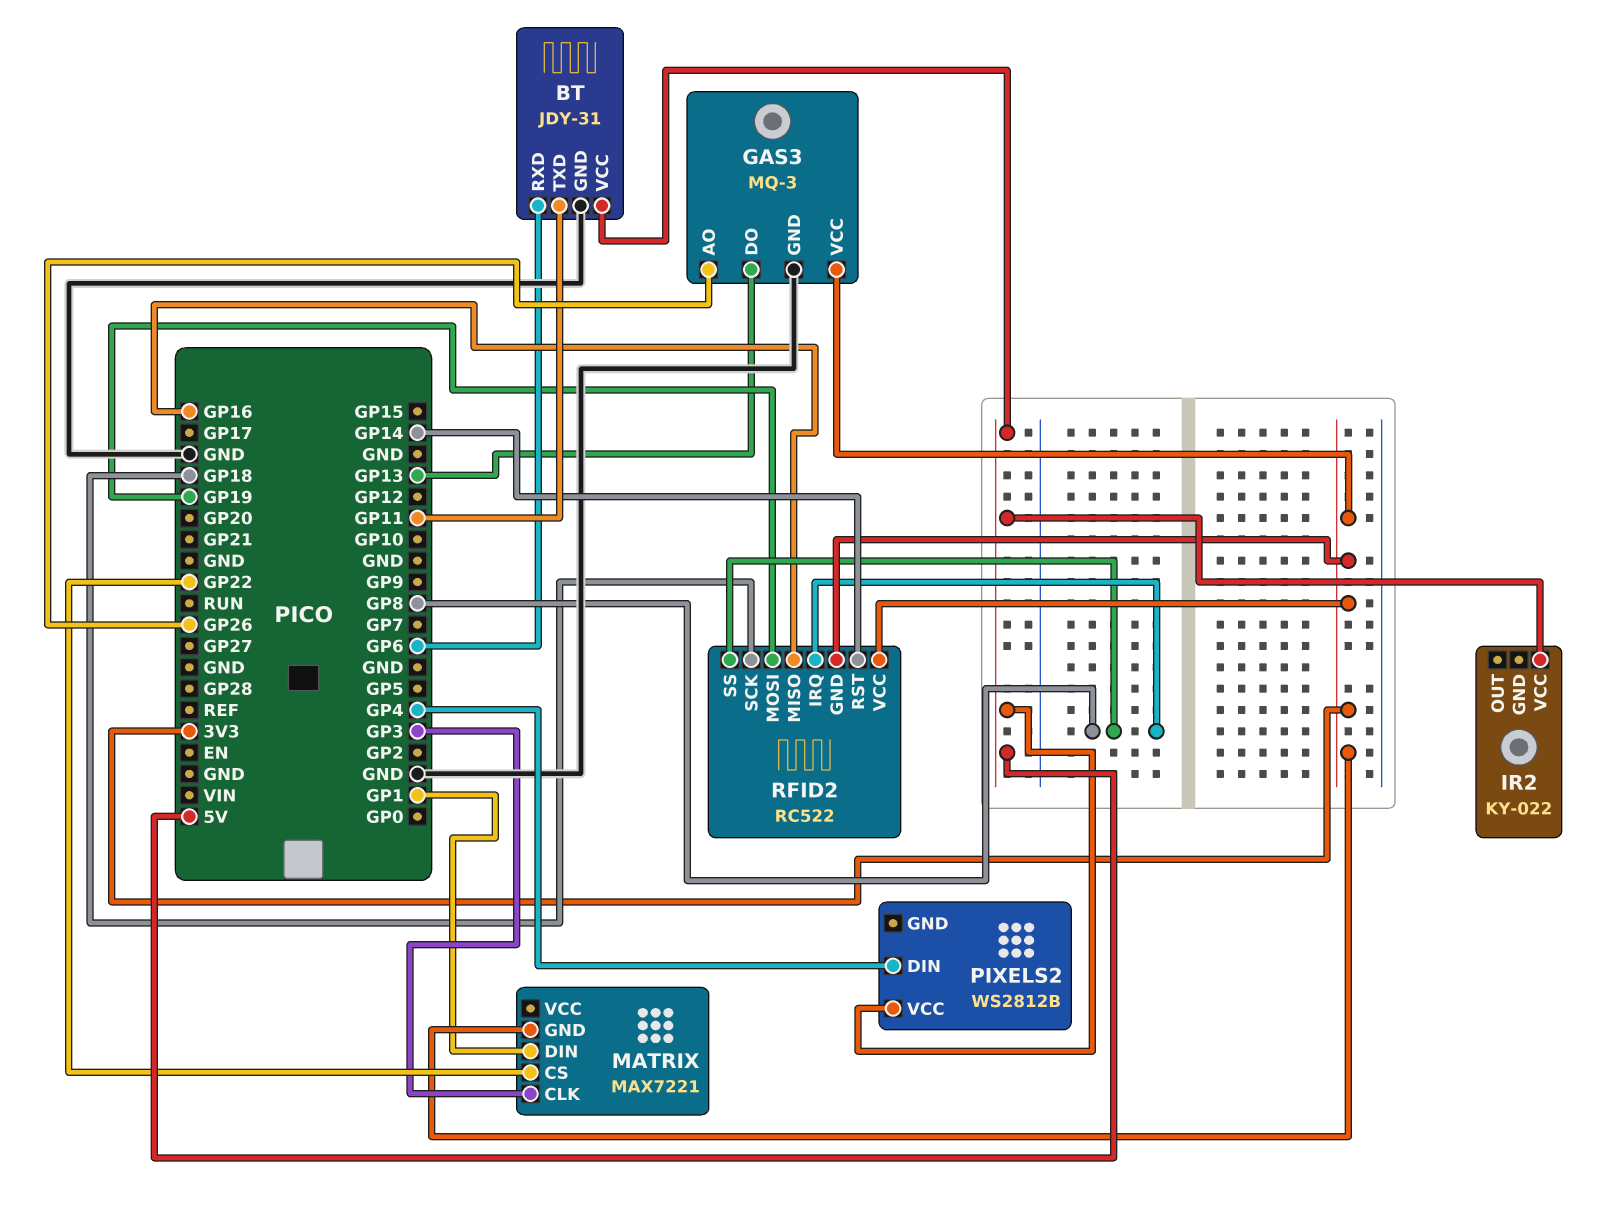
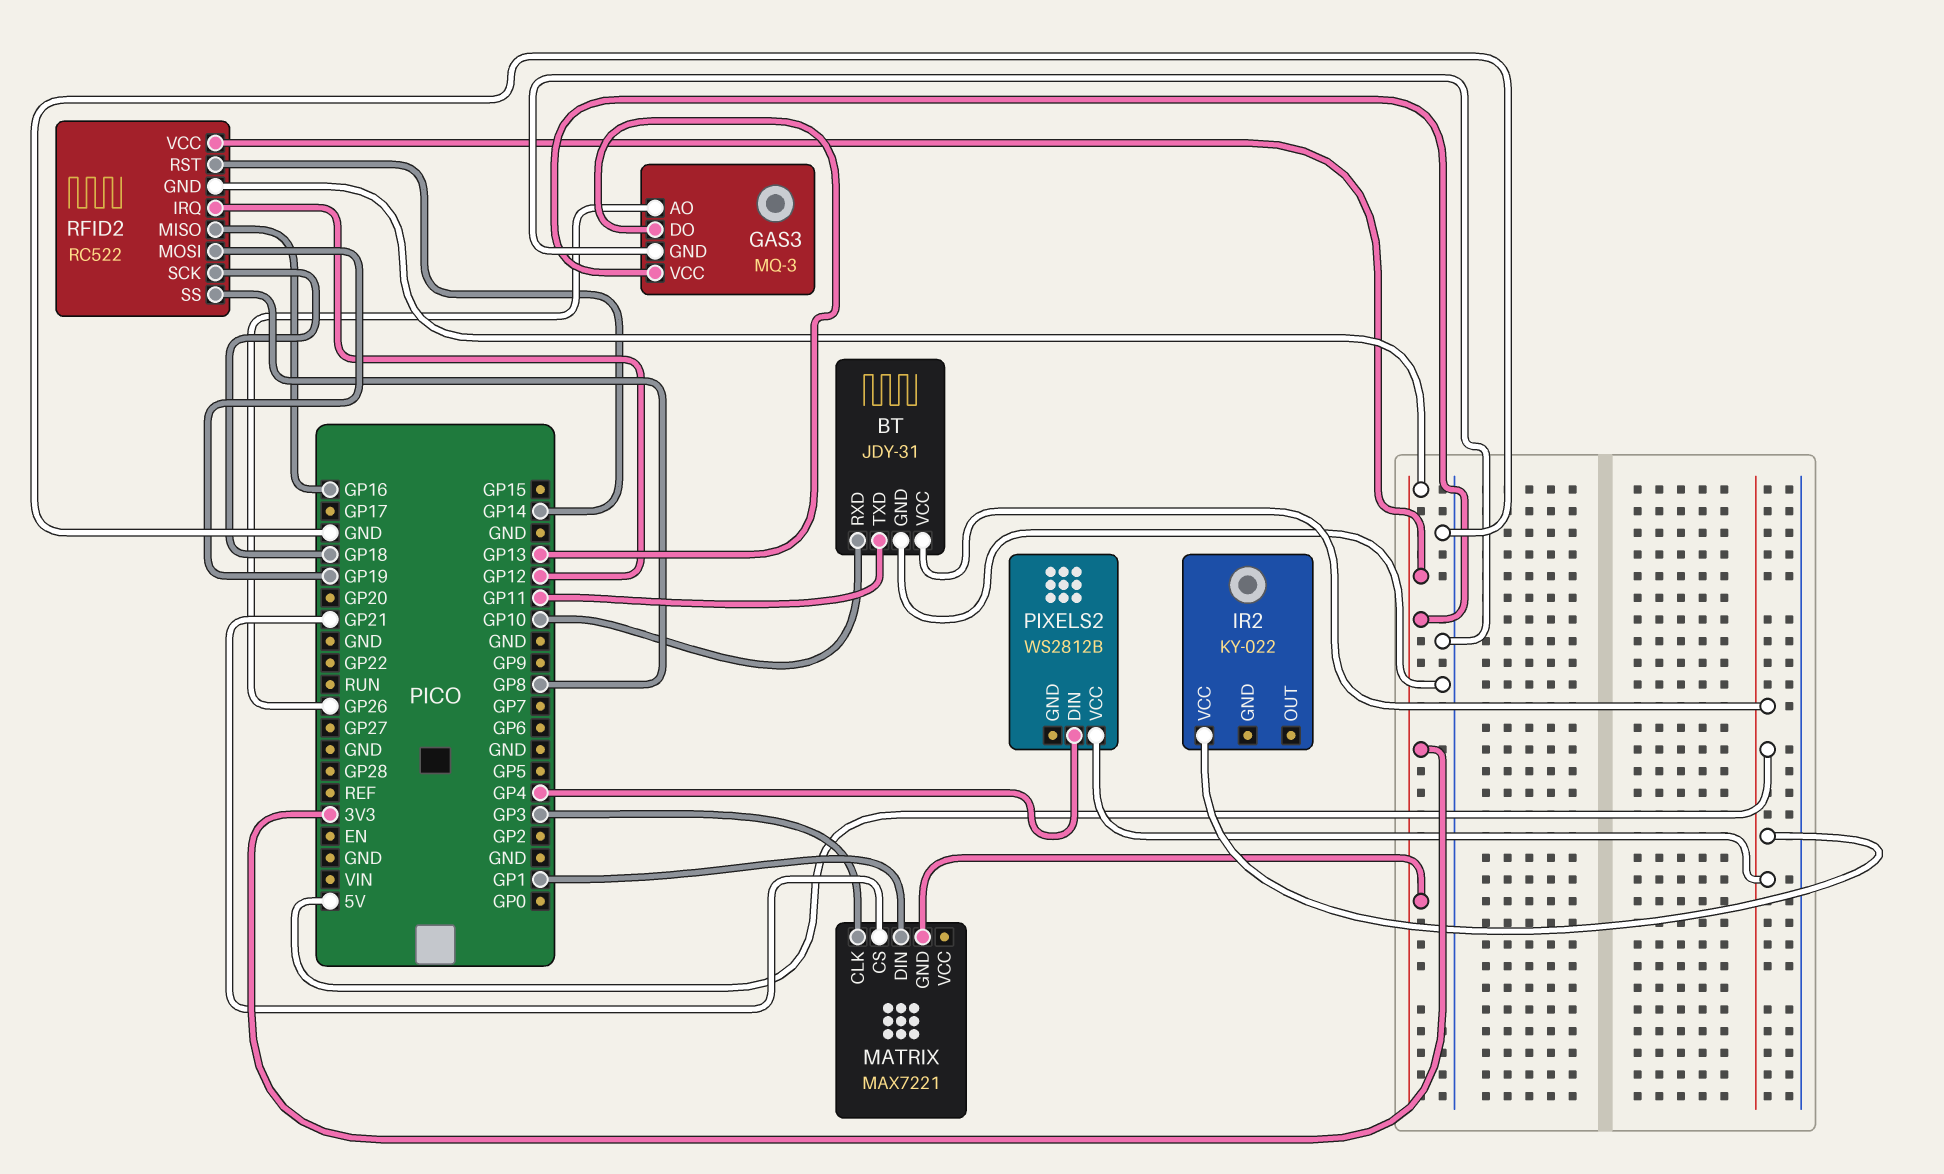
BT pin RXD: GP6 -> GP10
MATRIX pin CS: GP22 -> GP21
RFID2 pin IRQ: GP8 -> GP12

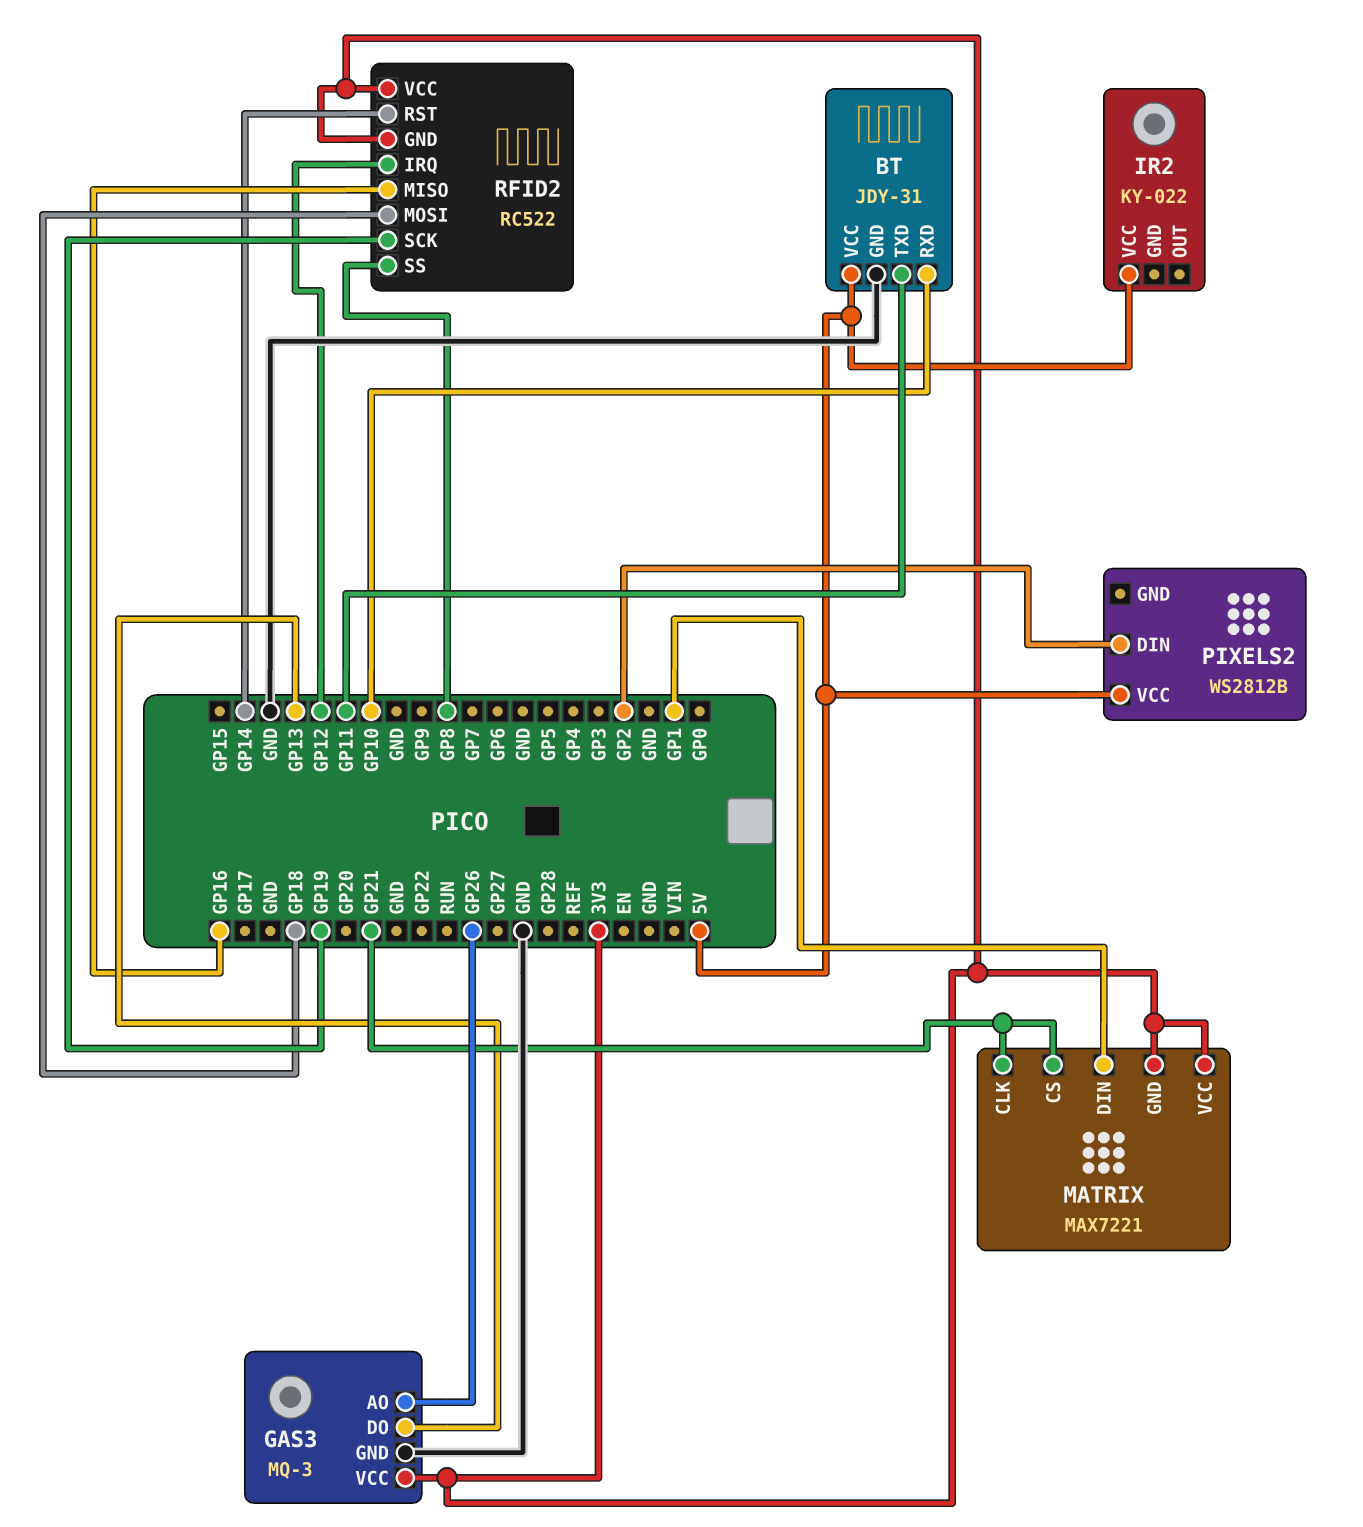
MATRIX pin CLK: GP3 -> GP21
MATRIX pin VCC: none -> 3V3
PIXELS2 pin DIN: GP4 -> GP2
RFID2 pin MOSI: GP19 -> GP18
RFID2 pin SCK: GP18 -> GP19

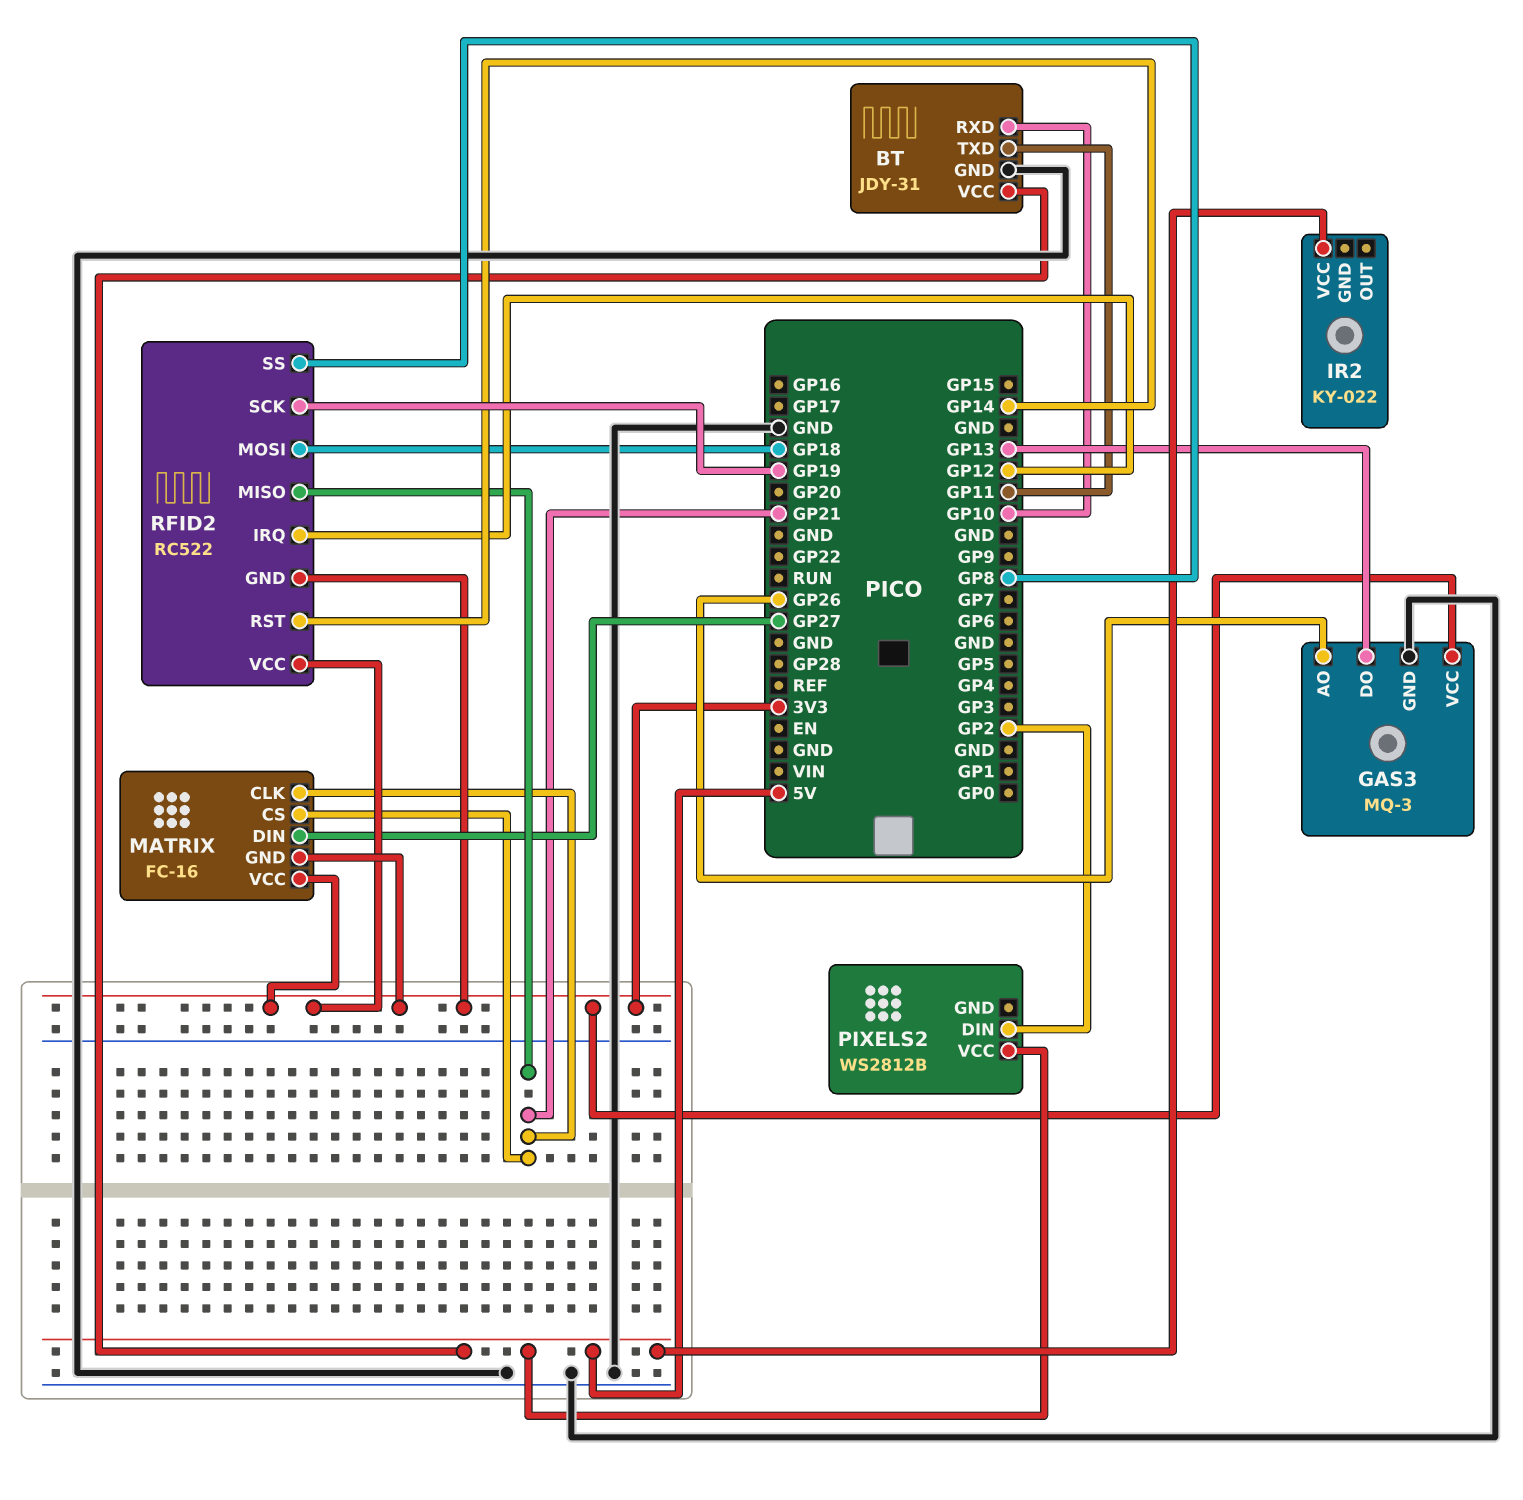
MATRIX: MAX7221 -> FC-16
MATRIX pin DIN: GP1 -> GP27
RFID2 pin MISO: GP16 -> GP21

